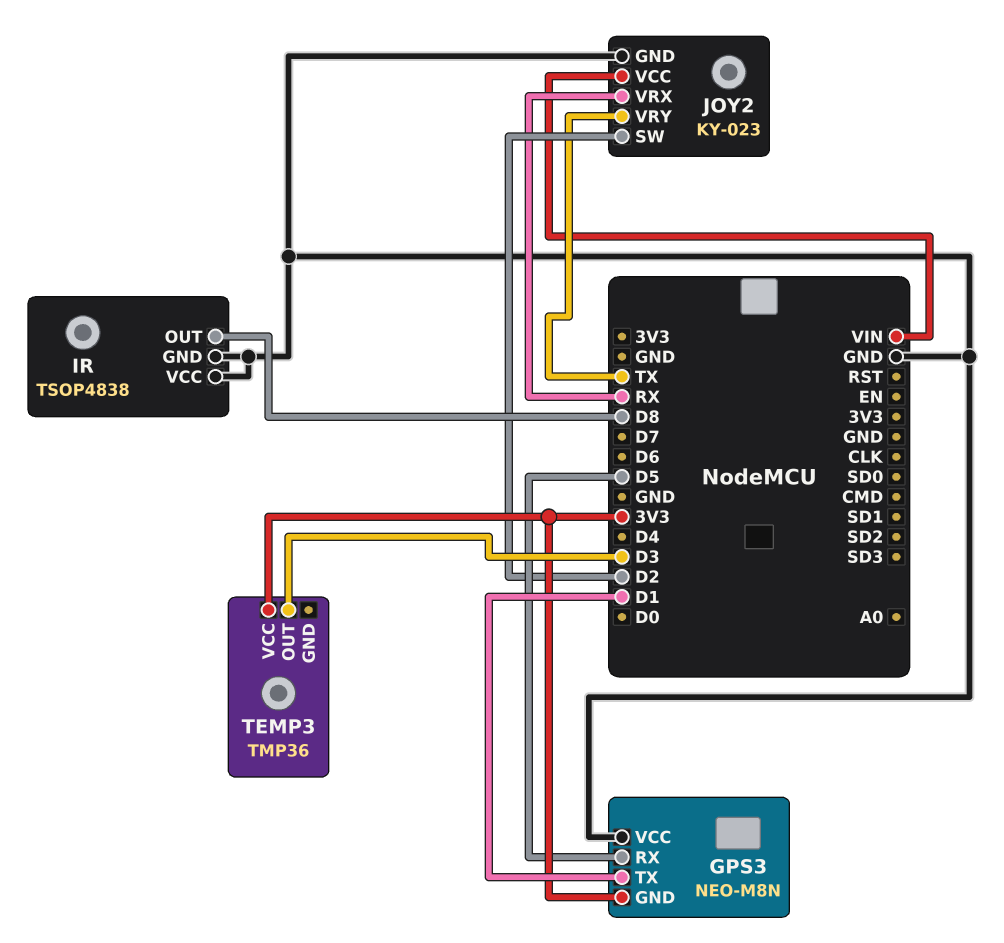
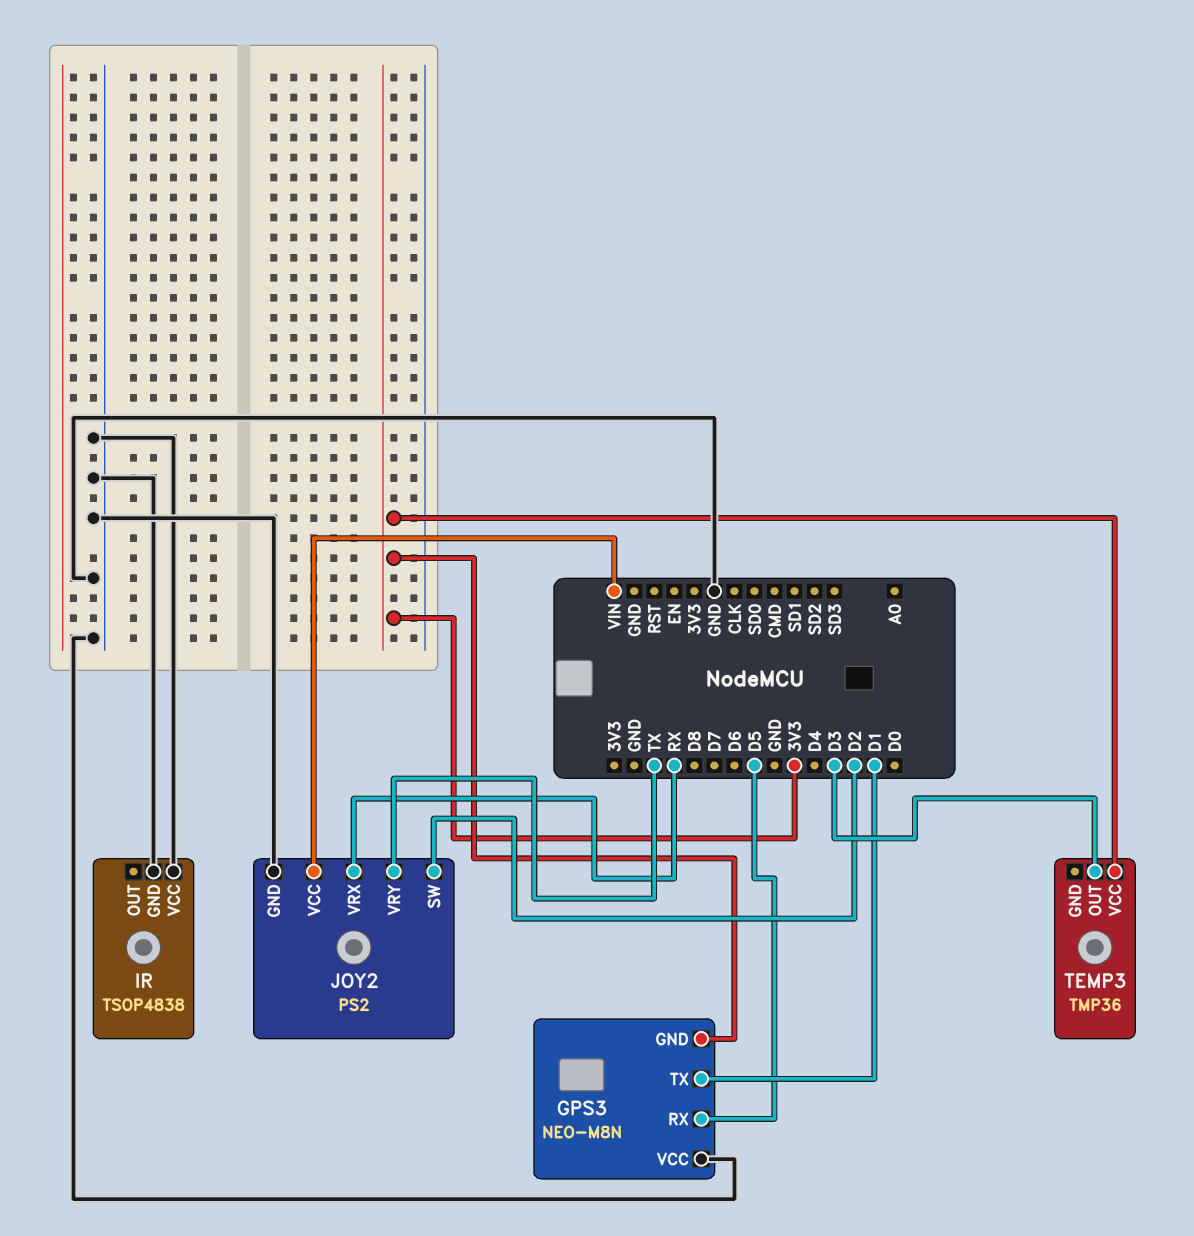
IR pin OUT: D8 -> none
JOY2: KY-023 -> PS2

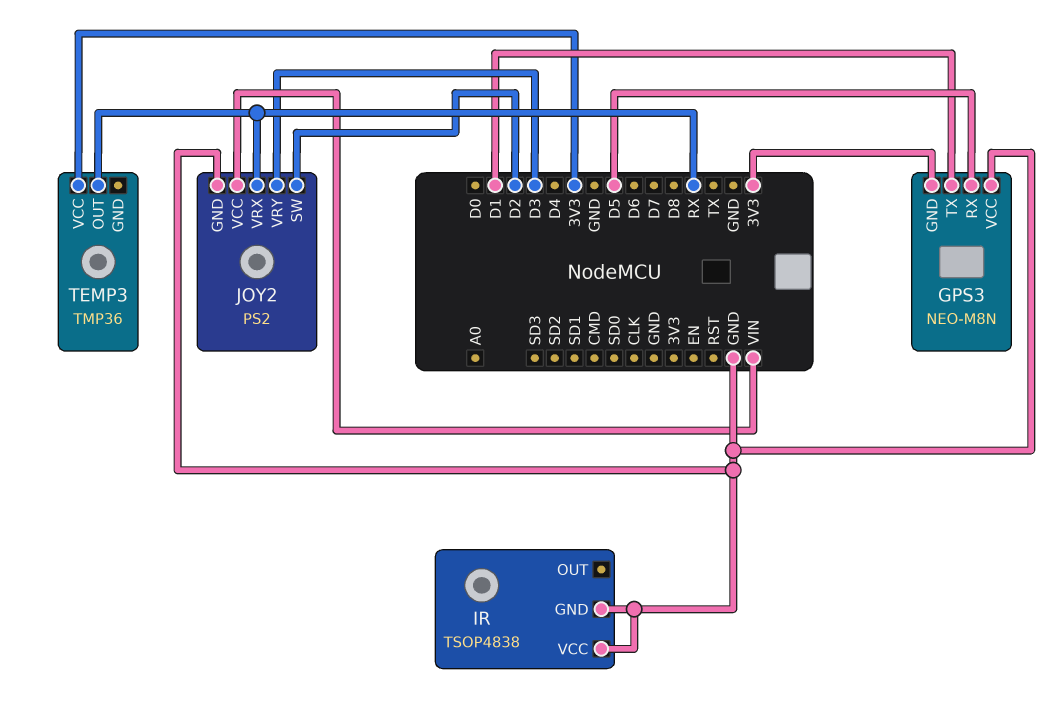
JOY2 pin VRY: TX -> D3
TEMP3 pin OUT: D3 -> RX

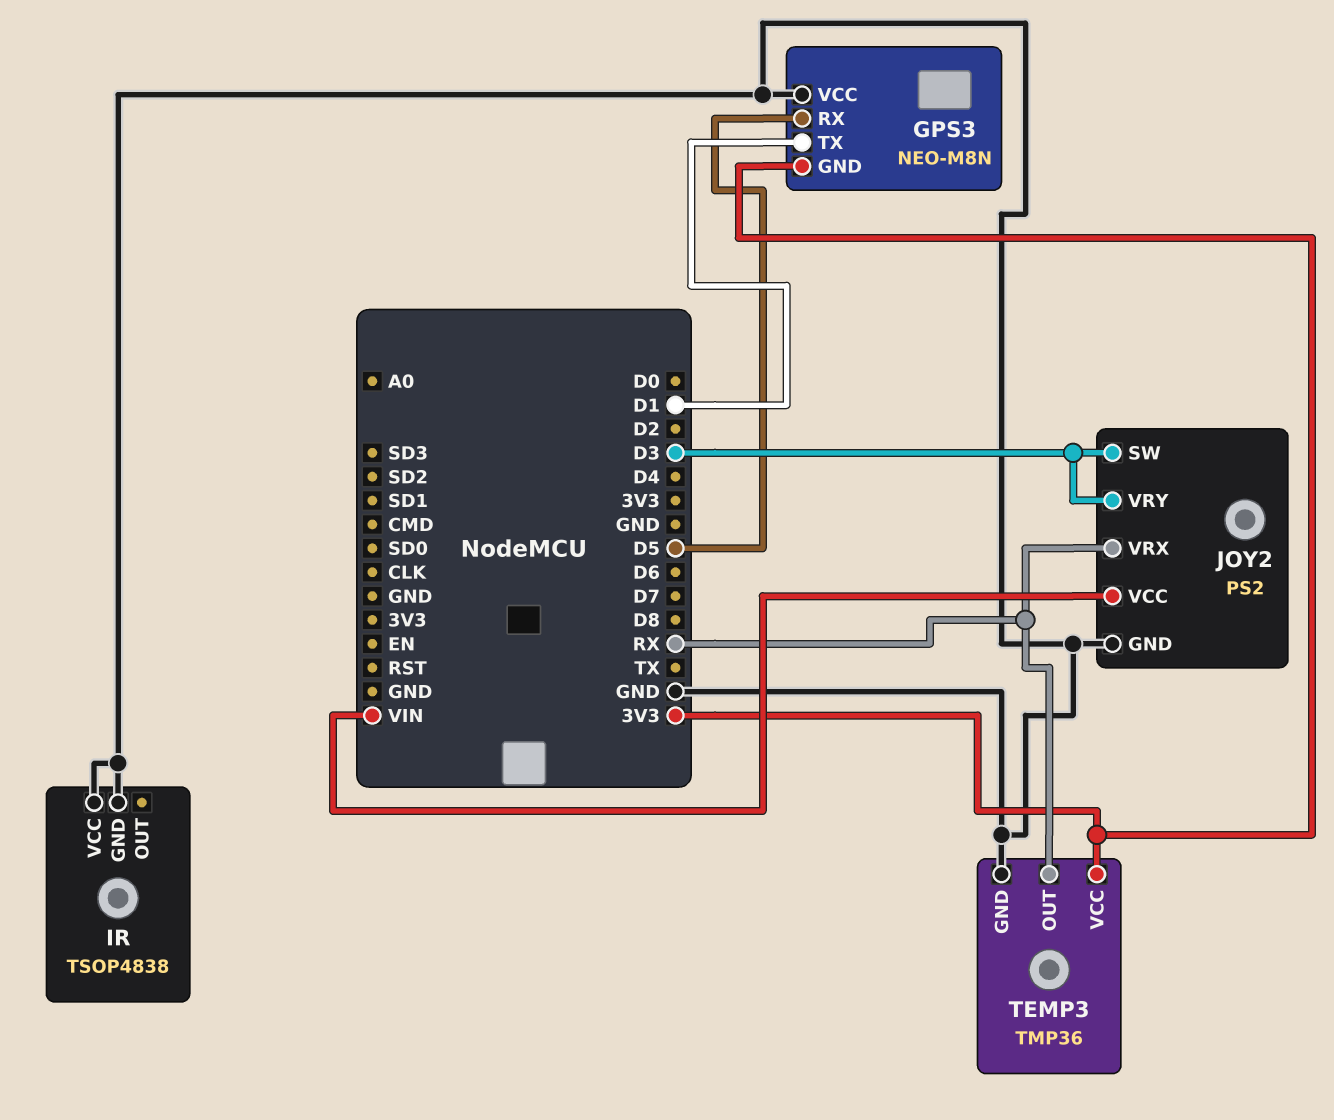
JOY2 pin SW: D2 -> D3
TEMP3 pin GND: none -> GND

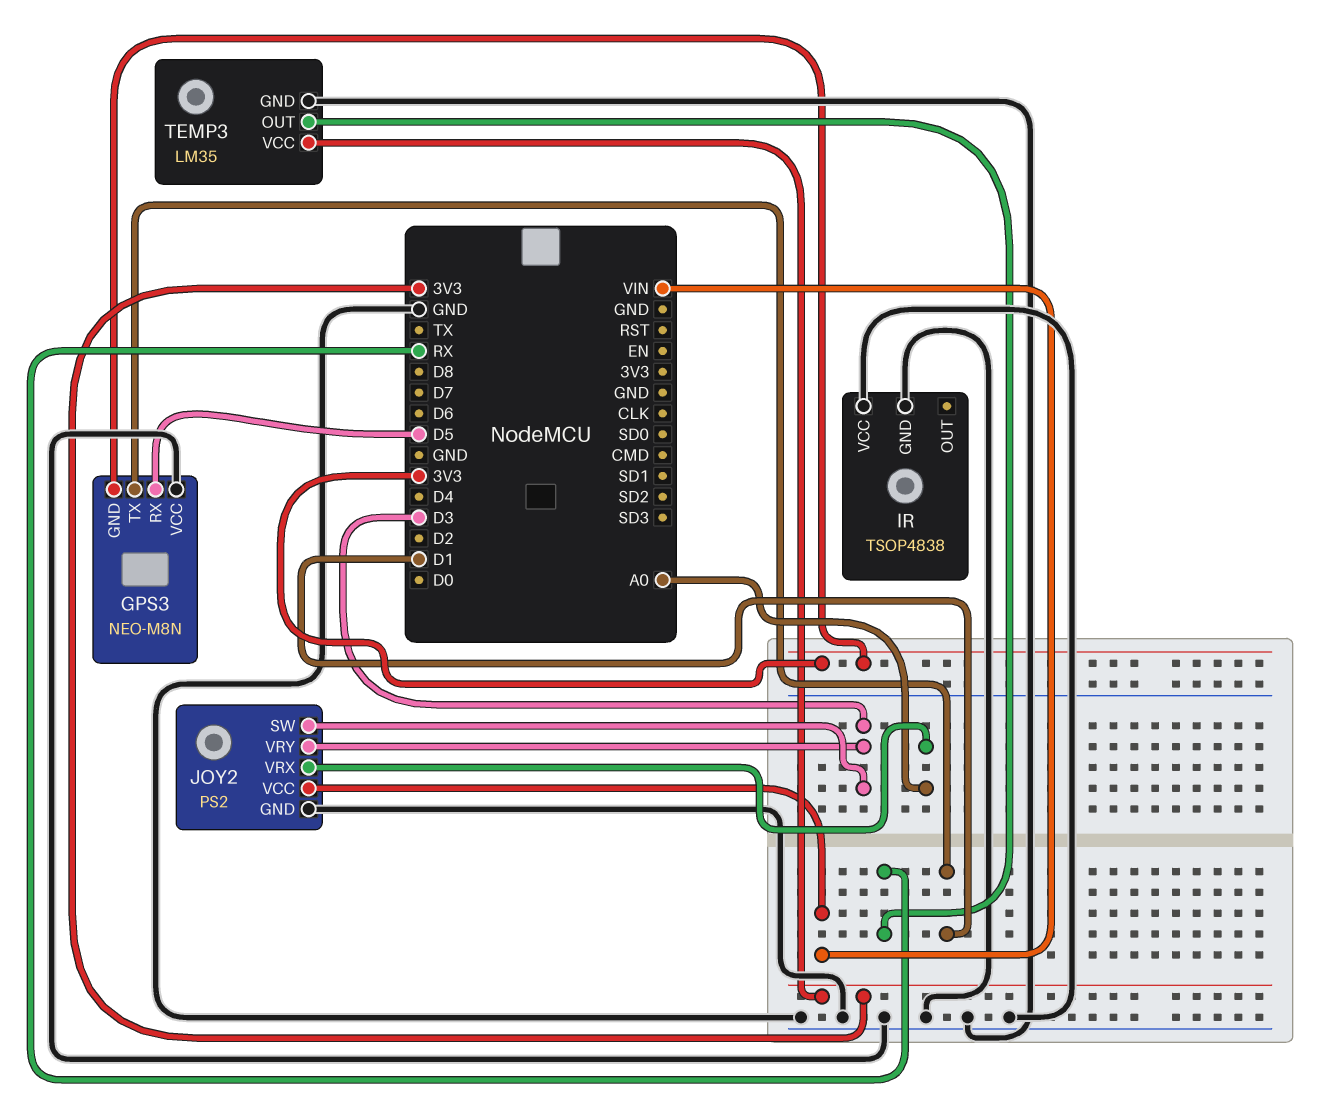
JOY2 pin VRX: RX -> A0
TEMP3: TMP36 -> LM35

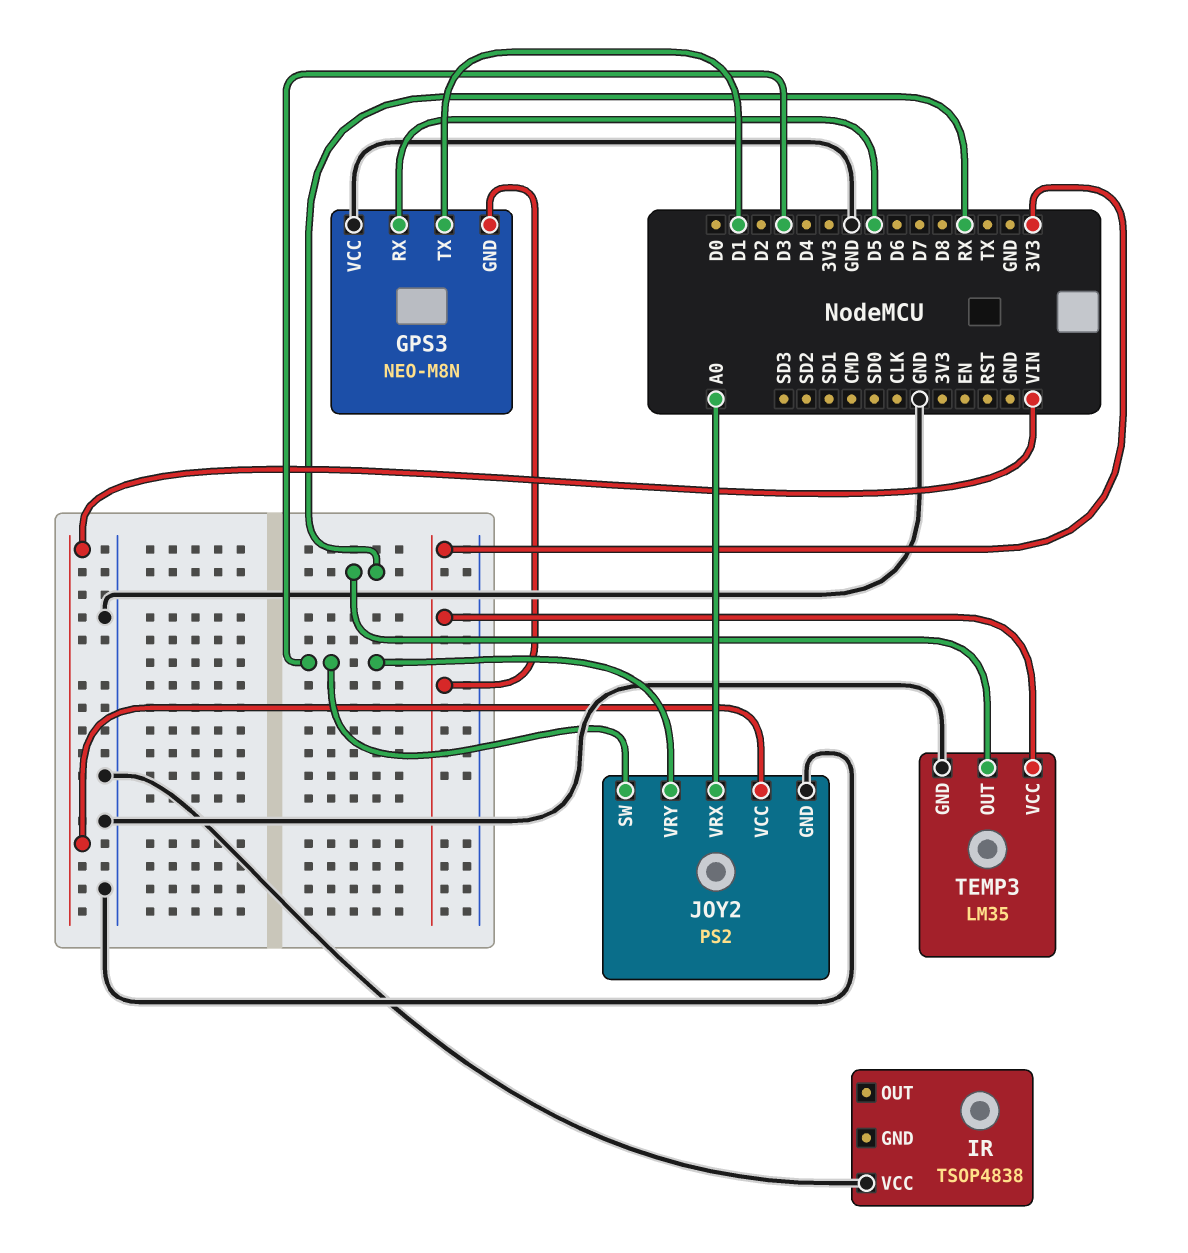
IR pin GND: GND -> none

